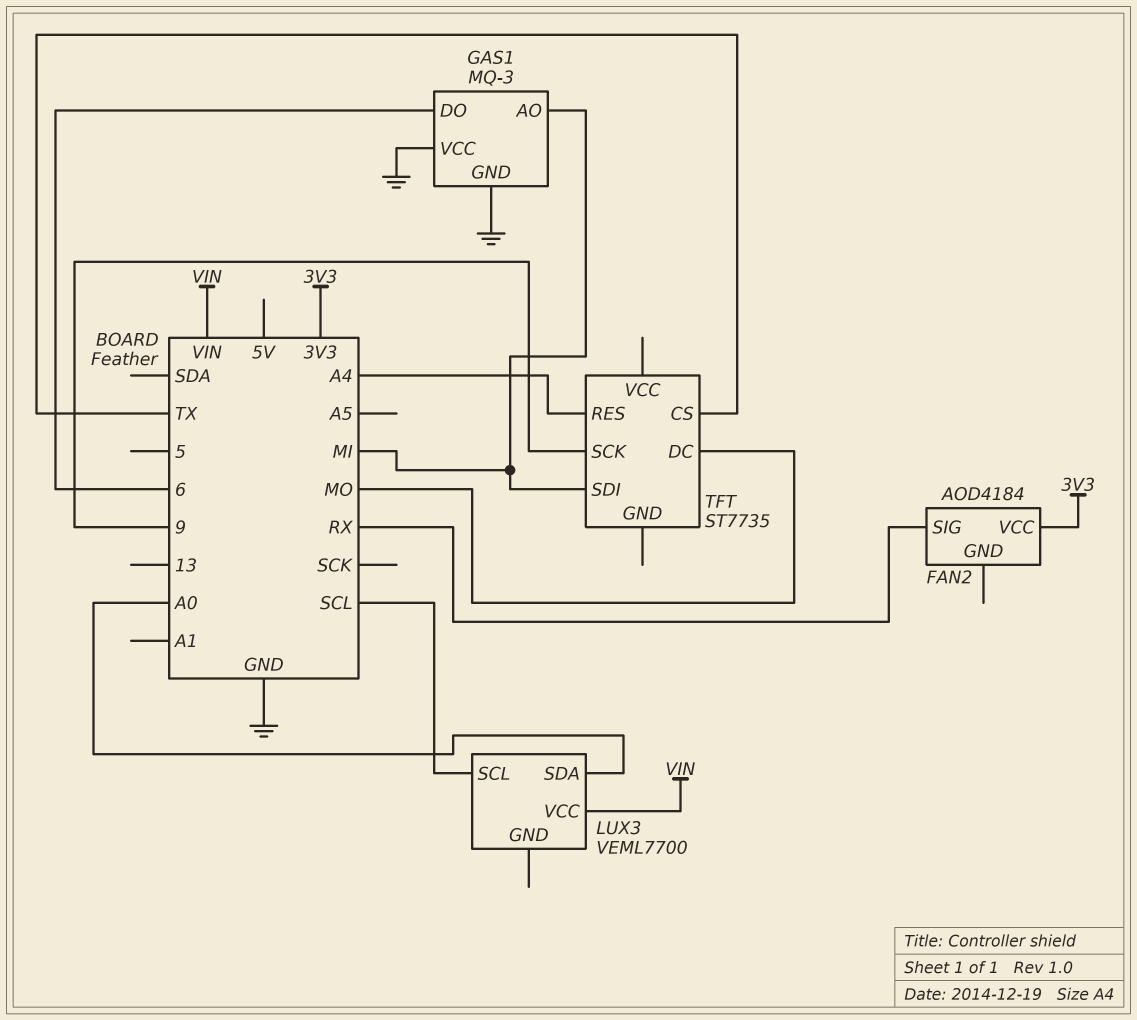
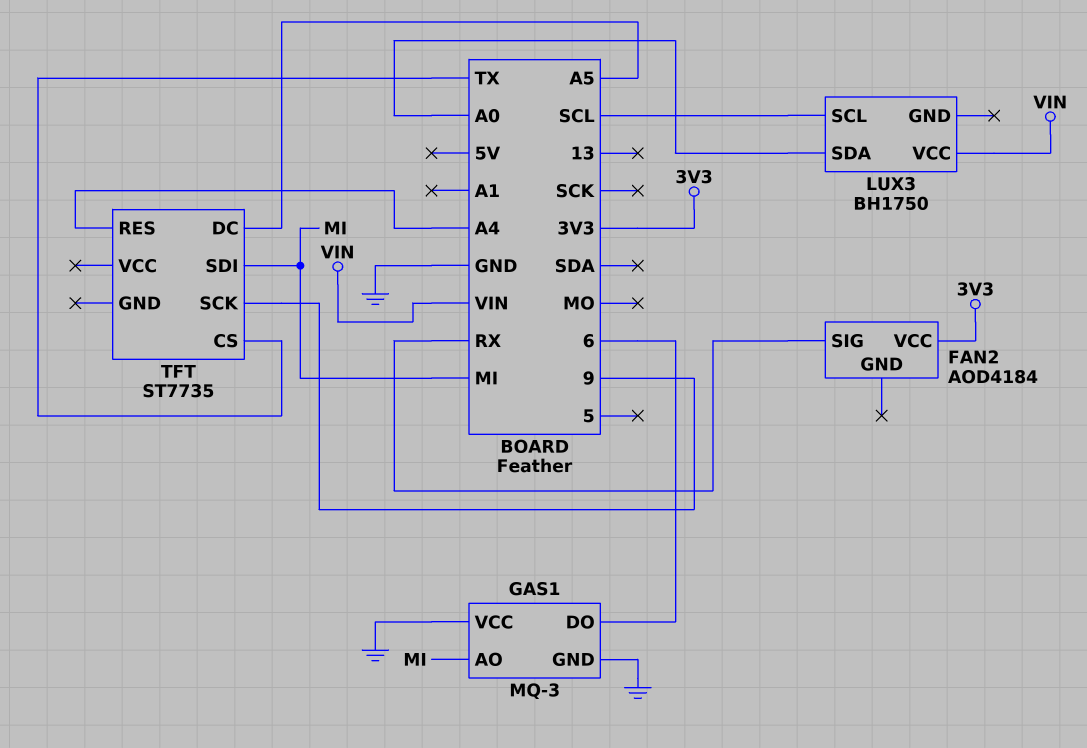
LUX3: VEML7700 -> BH1750
TFT pin DC: MO -> A5

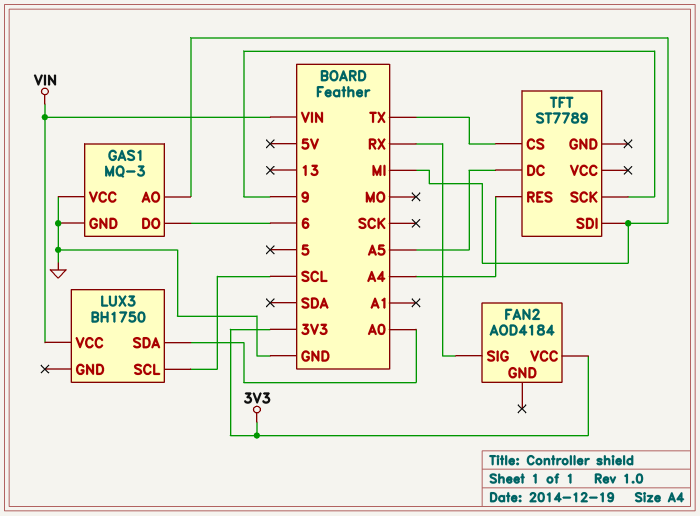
TFT: ST7735 -> ST7789

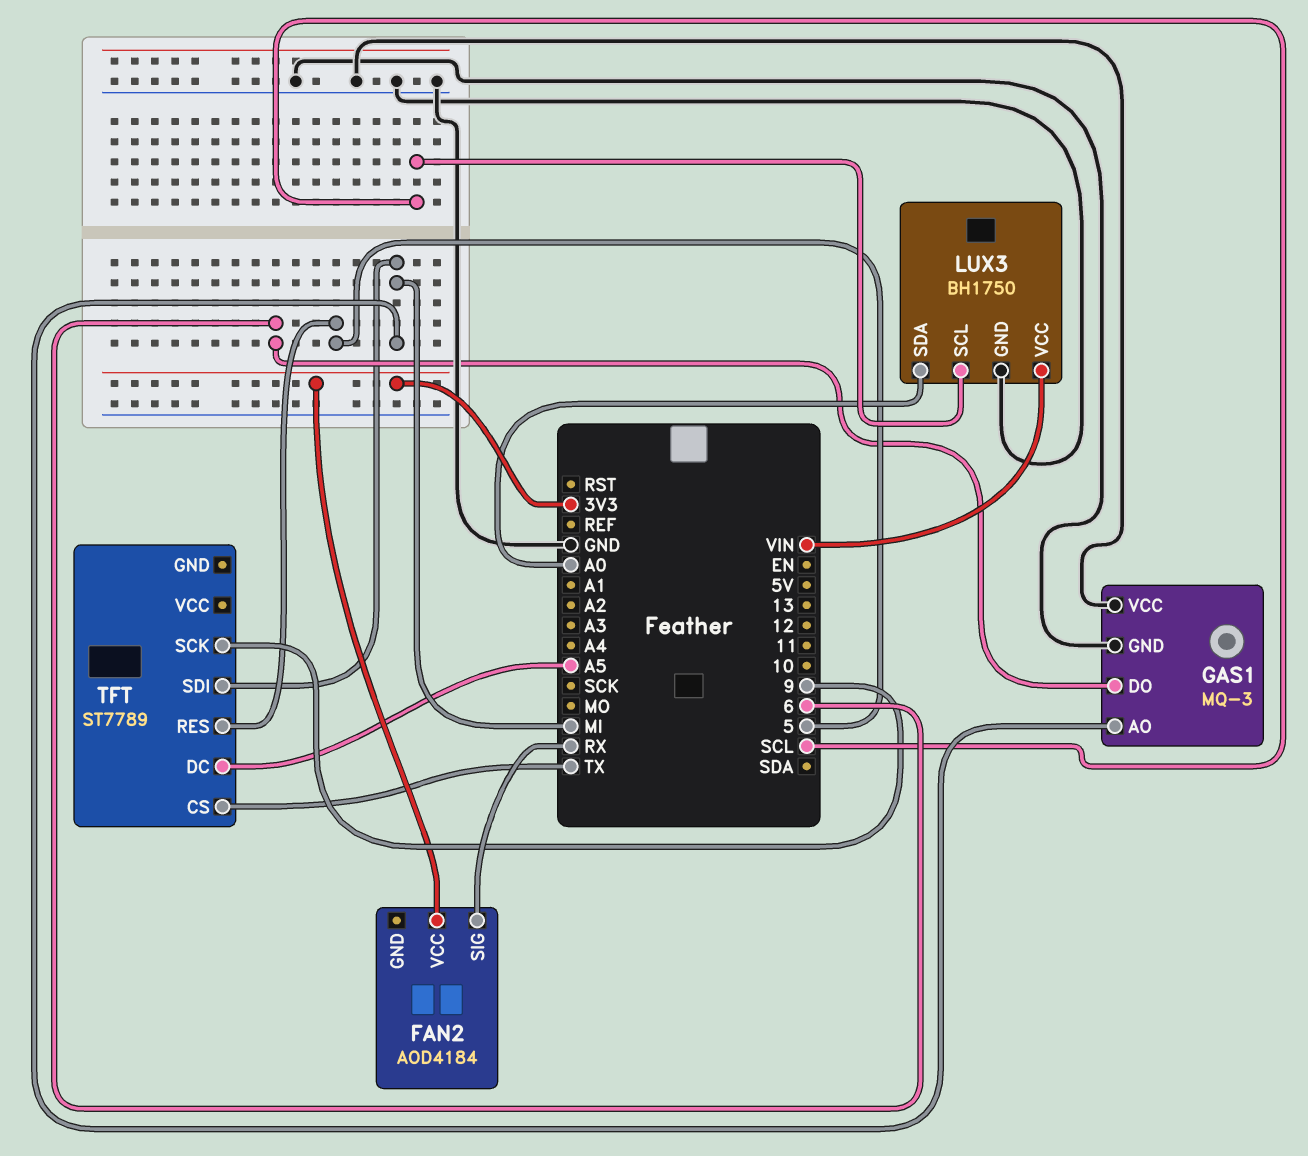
LUX3 pin GND: none -> GND
TFT pin RES: A4 -> 5

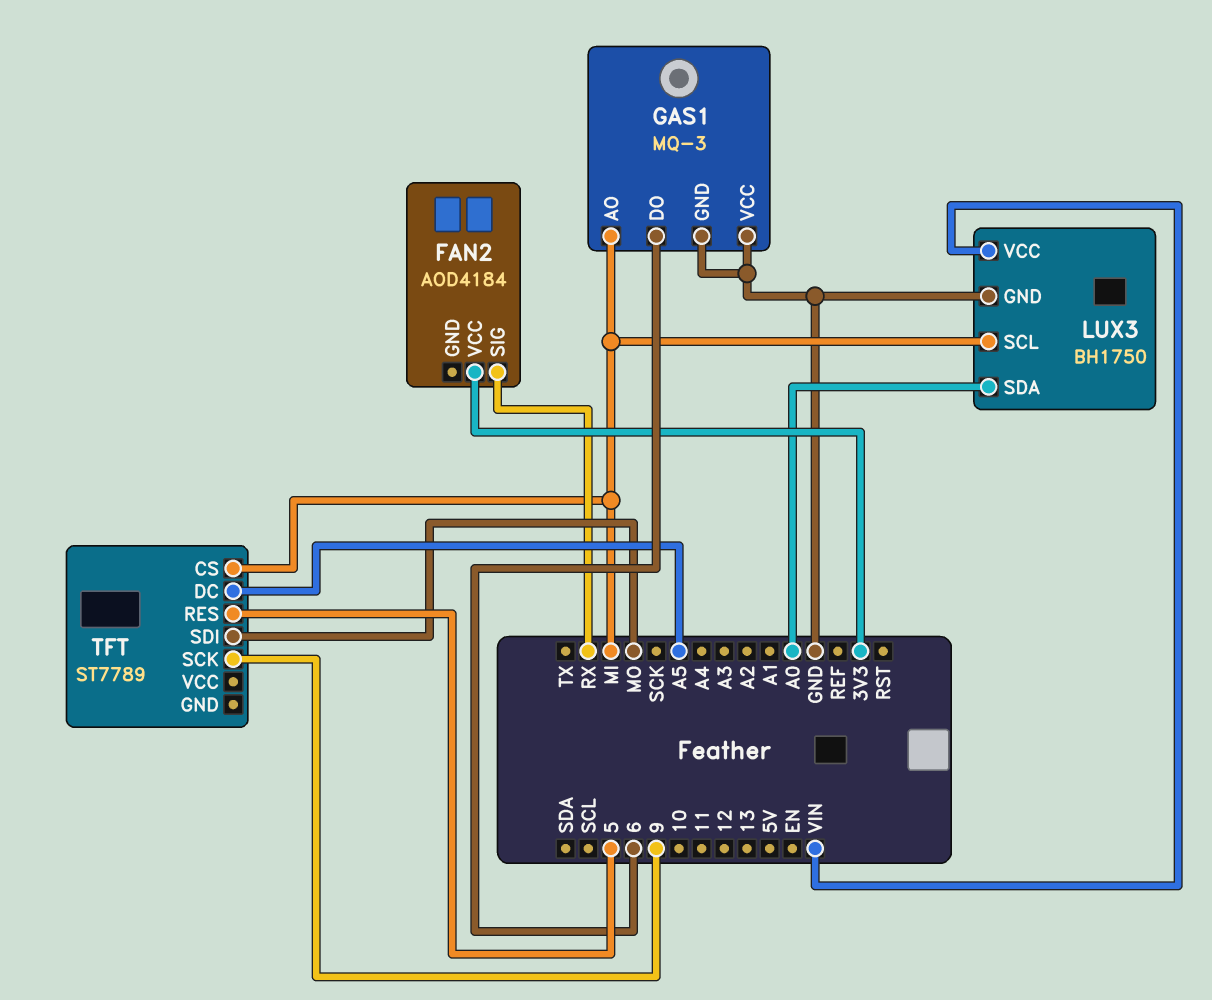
LUX3 pin SCL: SCL -> MI
TFT pin CS: TX -> MI
TFT pin SDI: MI -> MO

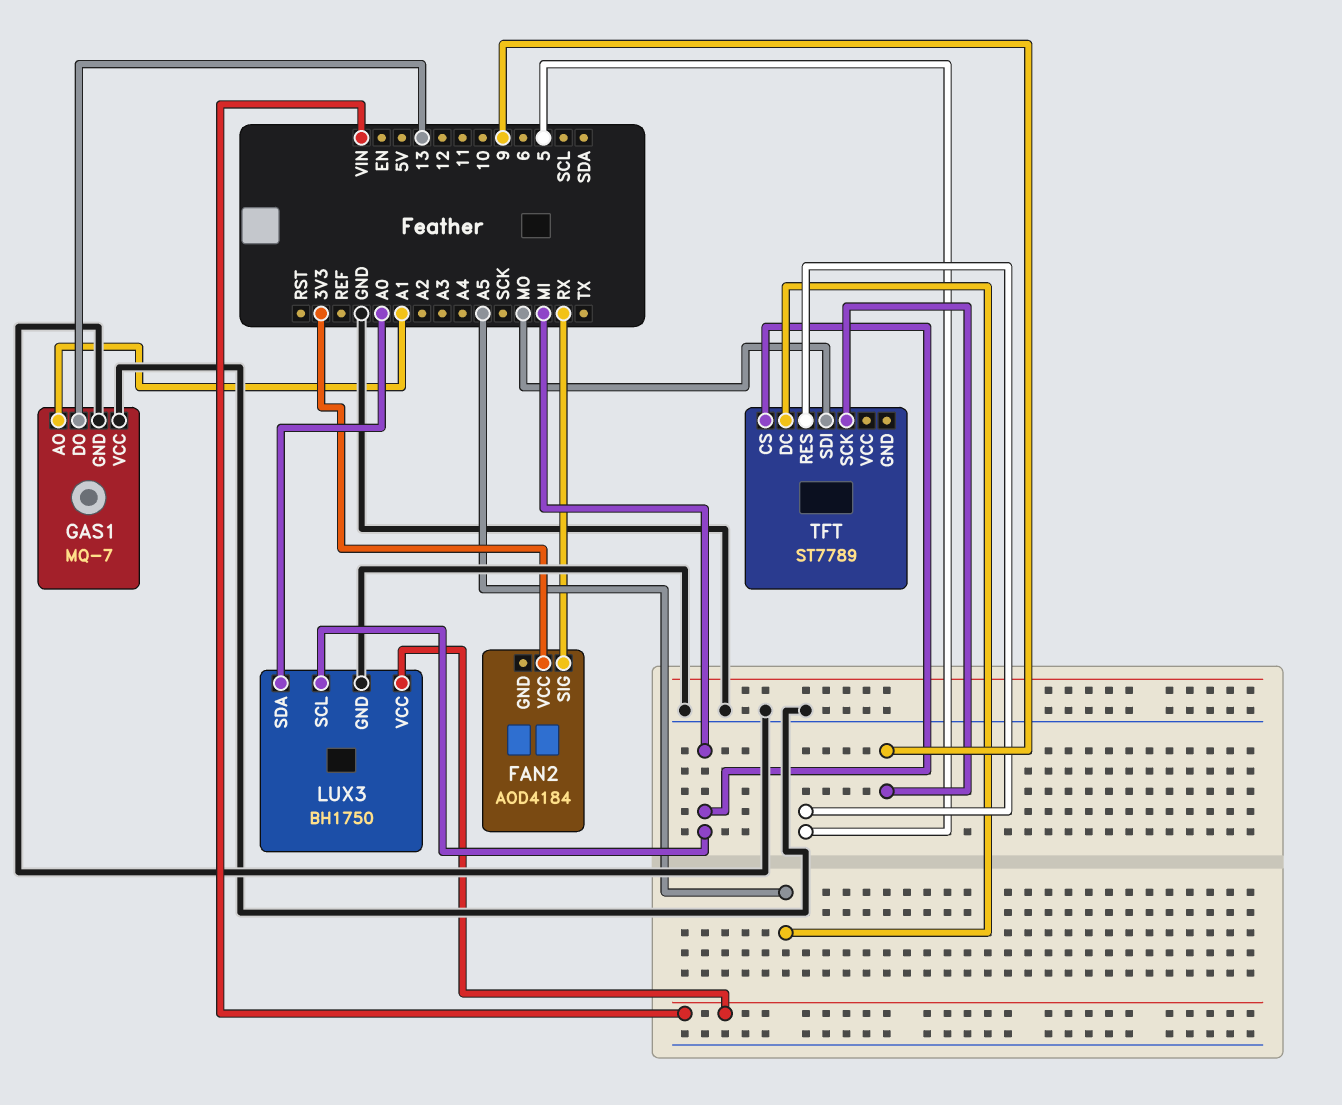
GAS1: MQ-3 -> MQ-7
GAS1 pin AO: MI -> A1
GAS1 pin DO: 6 -> 13

